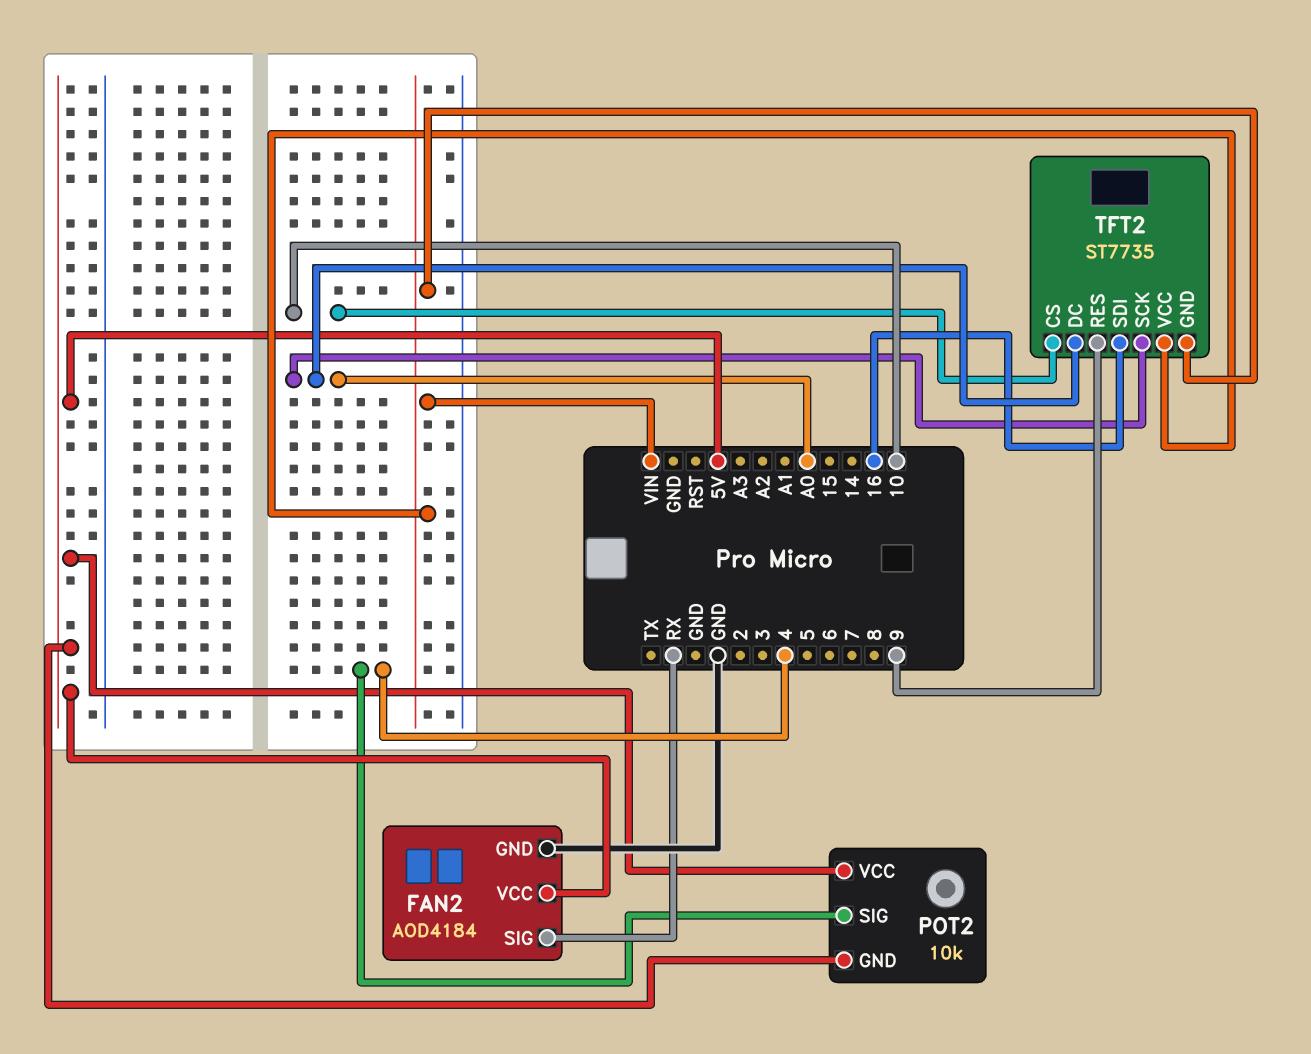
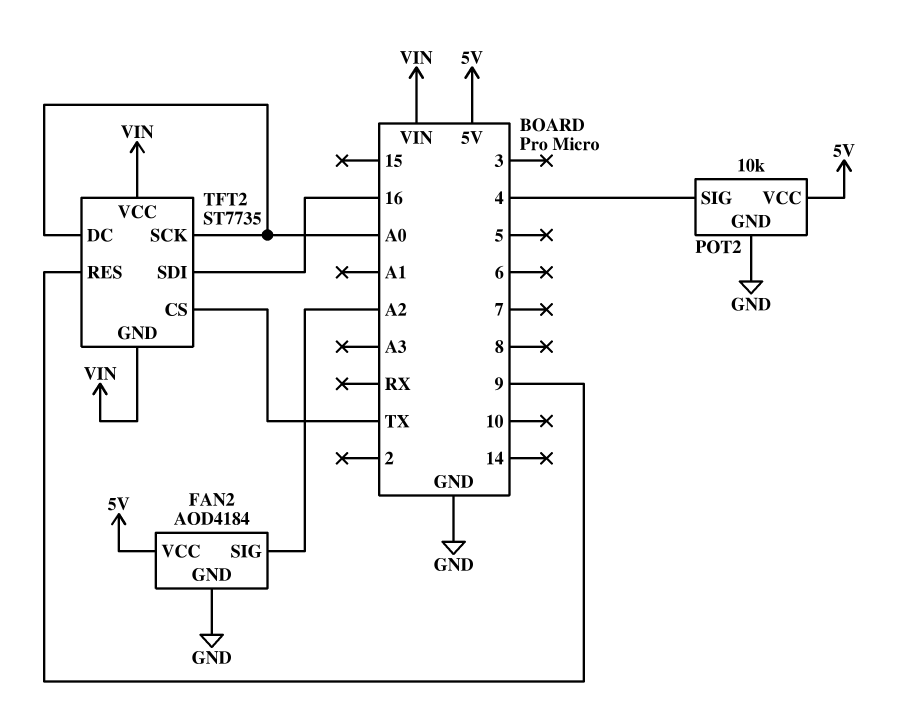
FAN2 pin SIG: RX -> A2
POT2 pin GND: 5V -> GND
TFT2 pin CS: 10 -> TX

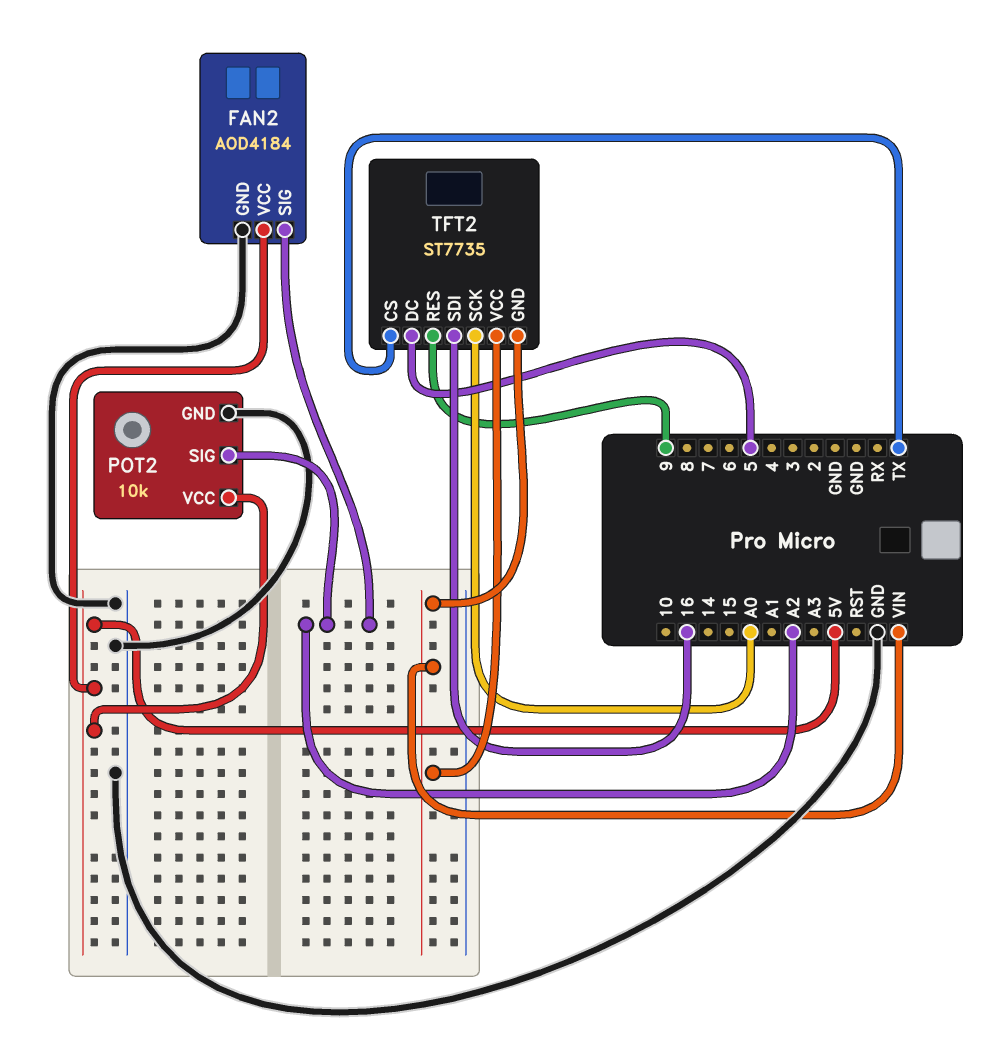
POT2 pin SIG: 4 -> A2
TFT2 pin DC: A0 -> 5

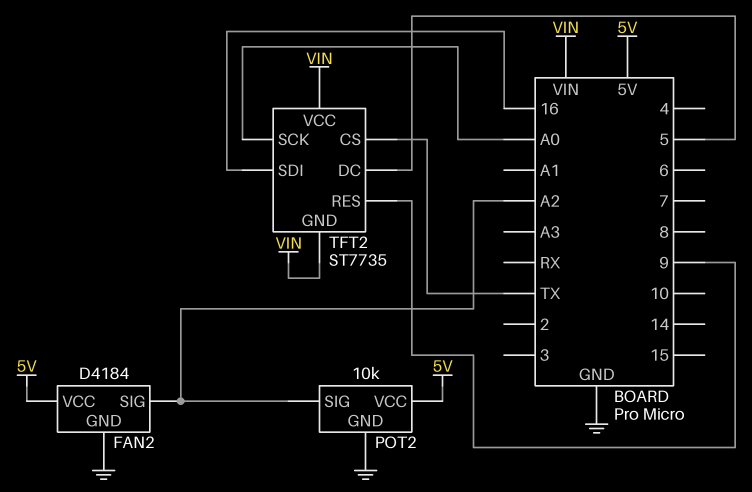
FAN2: AOD4184 -> D4184

